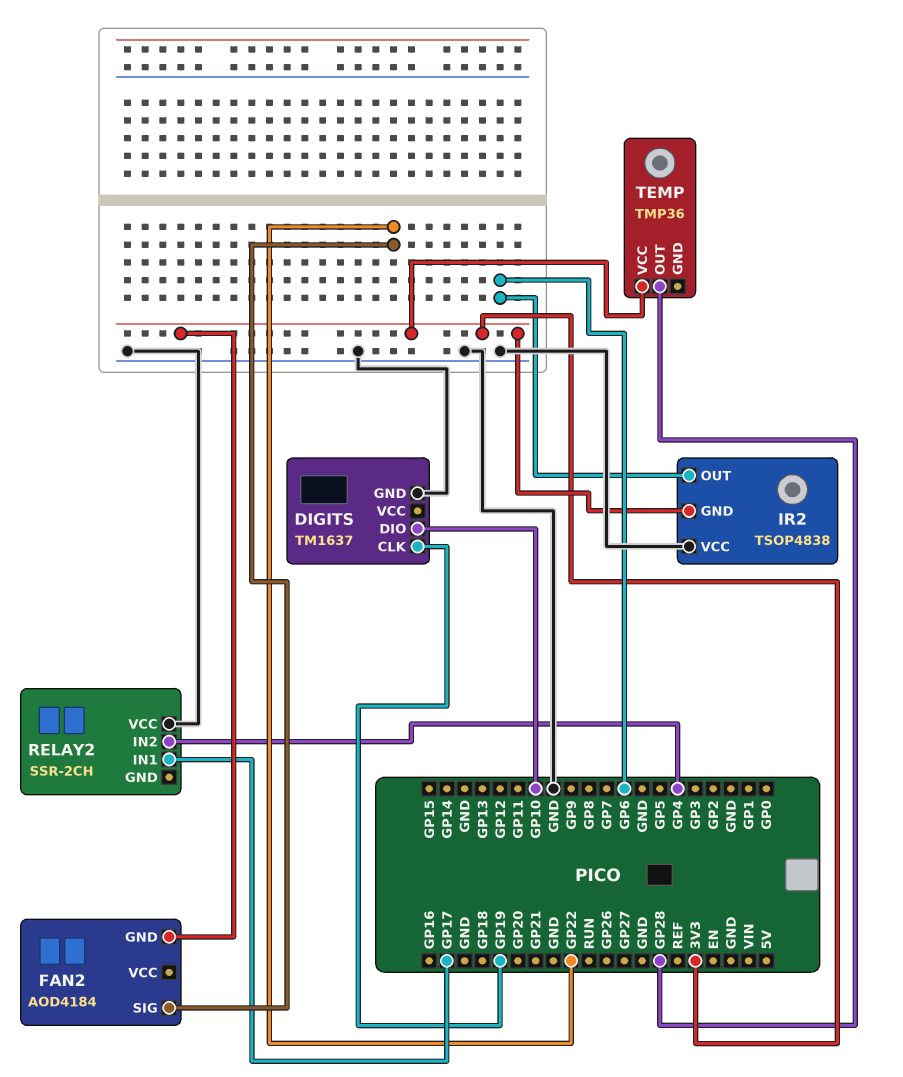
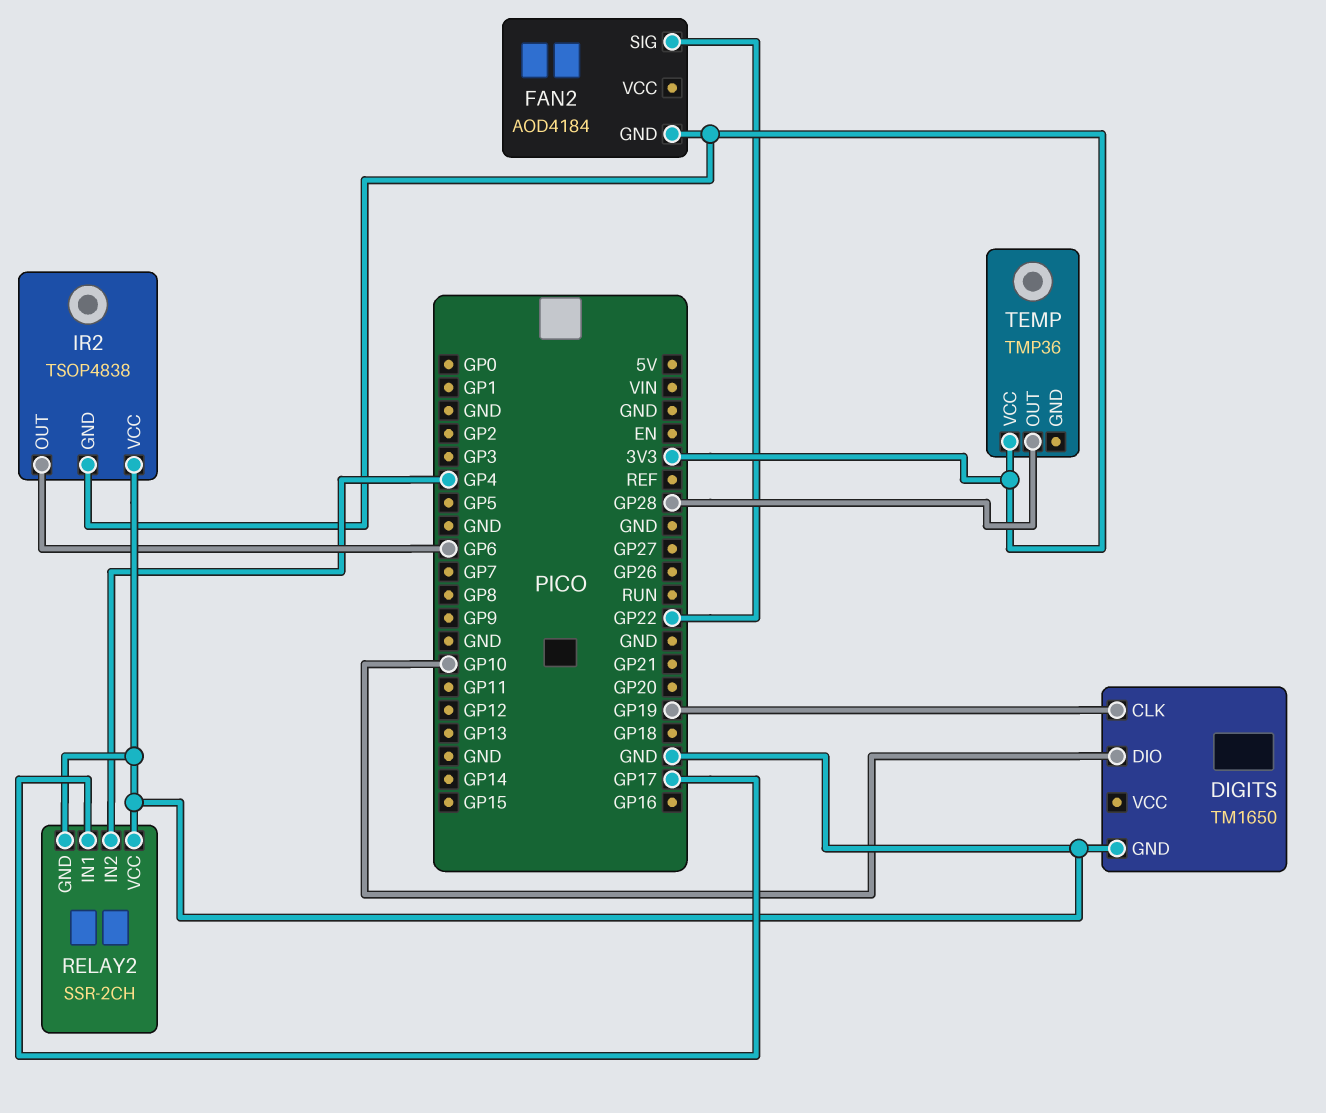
DIGITS: TM1637 -> TM1650
RELAY2 pin GND: none -> GND

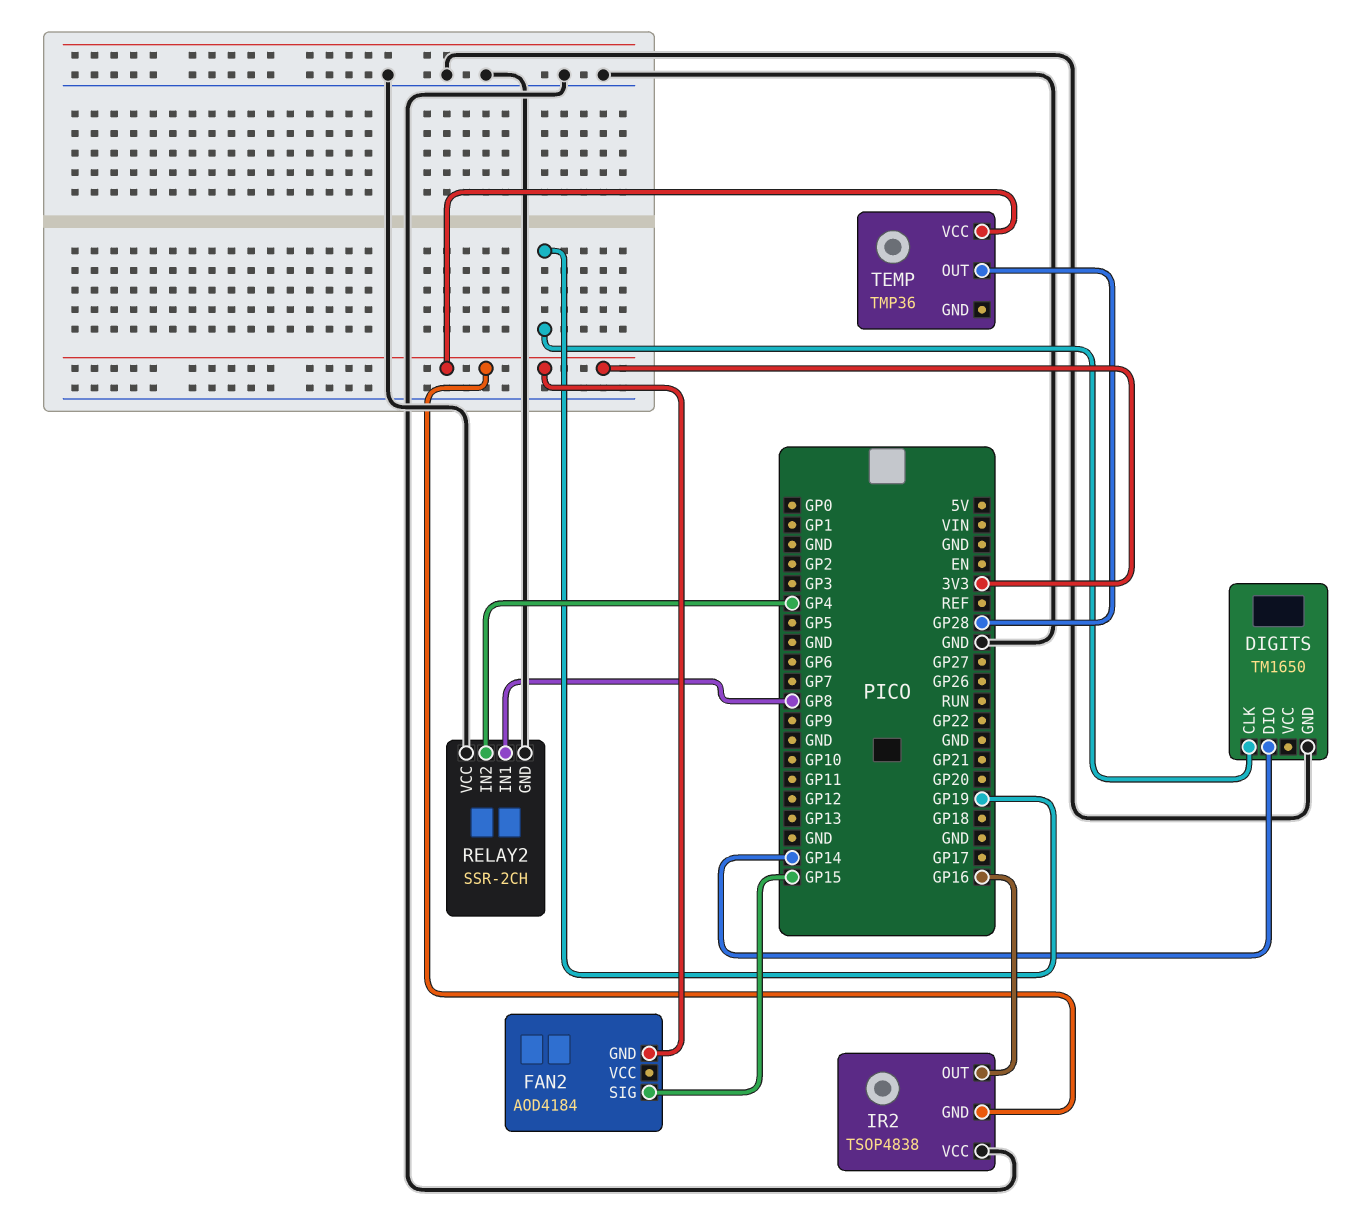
DIGITS pin DIO: GP10 -> GP14
FAN2 pin SIG: GP22 -> GP15
IR2 pin OUT: GP6 -> GP16
RELAY2 pin IN1: GP17 -> GP8

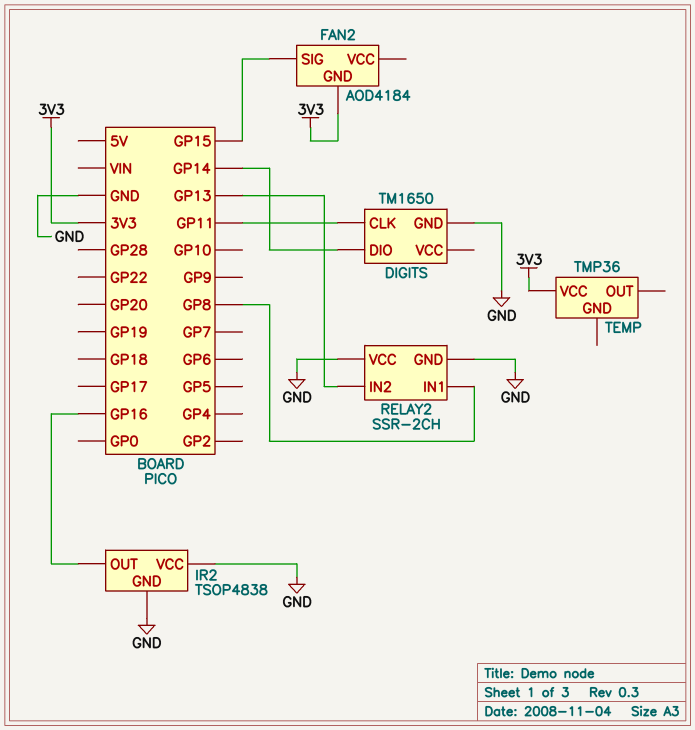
DIGITS pin CLK: GP19 -> GP11
IR2 pin GND: 3V3 -> GND
RELAY2 pin IN2: GP4 -> GP13
TEMP pin OUT: GP28 -> none

